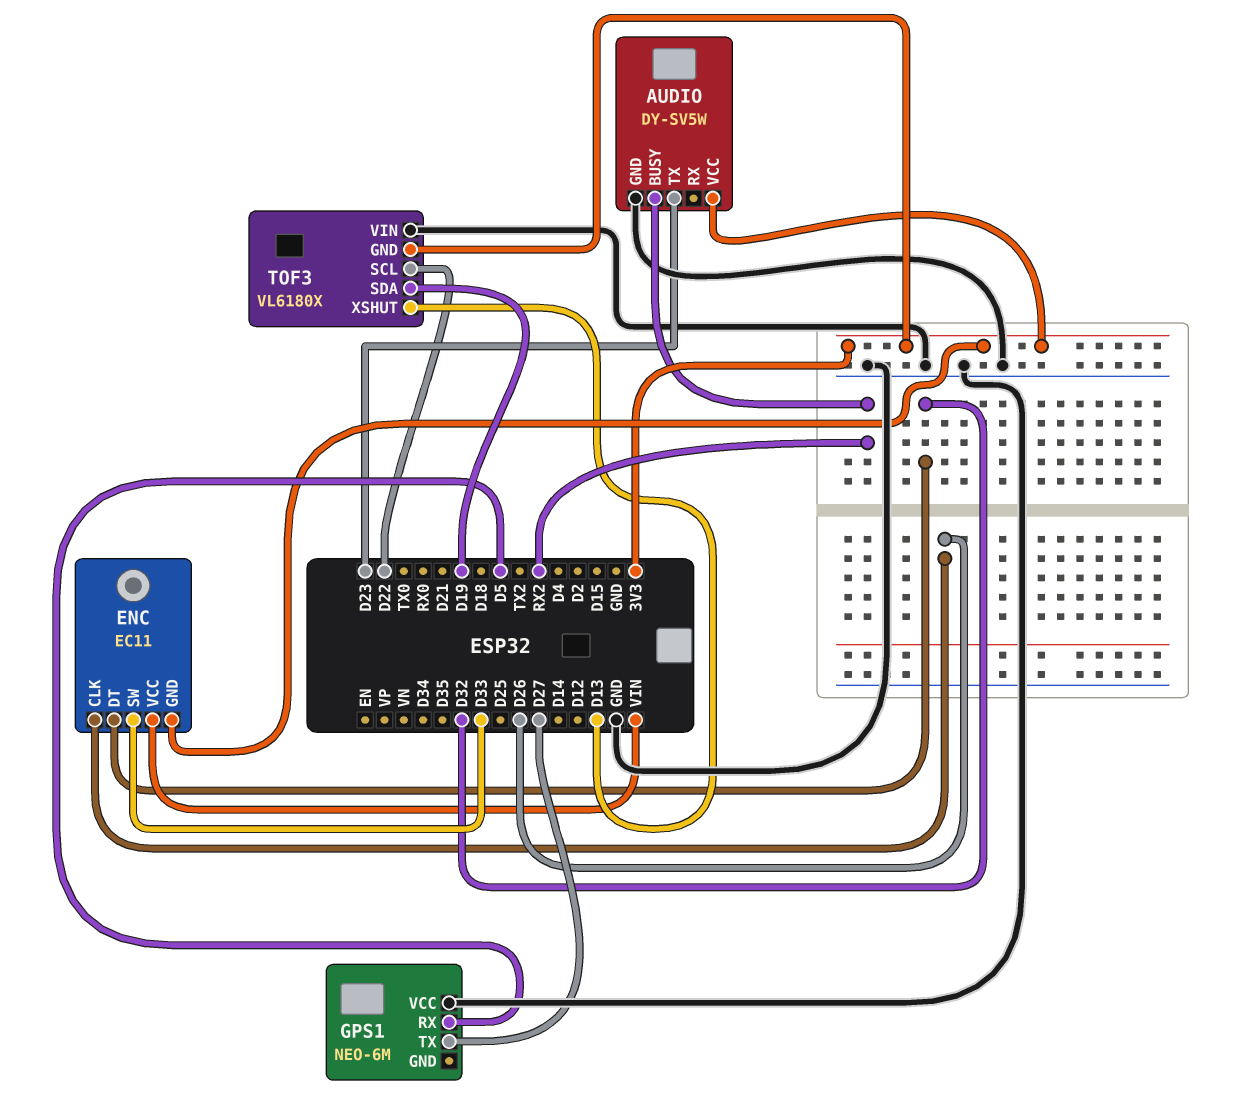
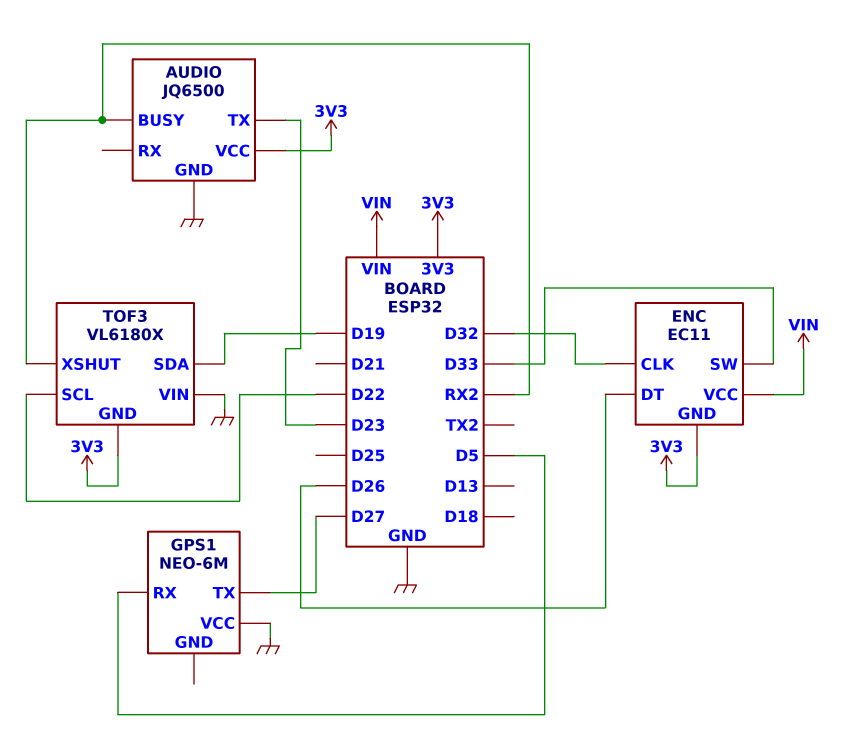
AUDIO: DY-SV5W -> JQ6500
ENC pin CLK: D26 -> D32
ENC pin DT: D32 -> D26
TOF3 pin XSHUT: D13 -> RX2

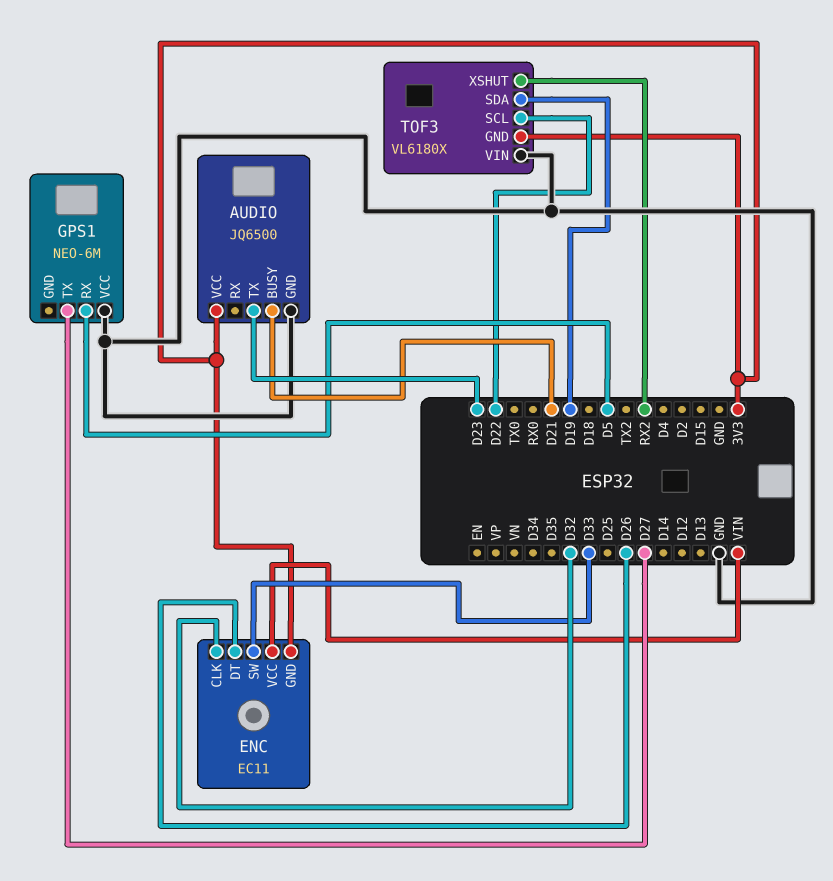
AUDIO pin BUSY: RX2 -> D21

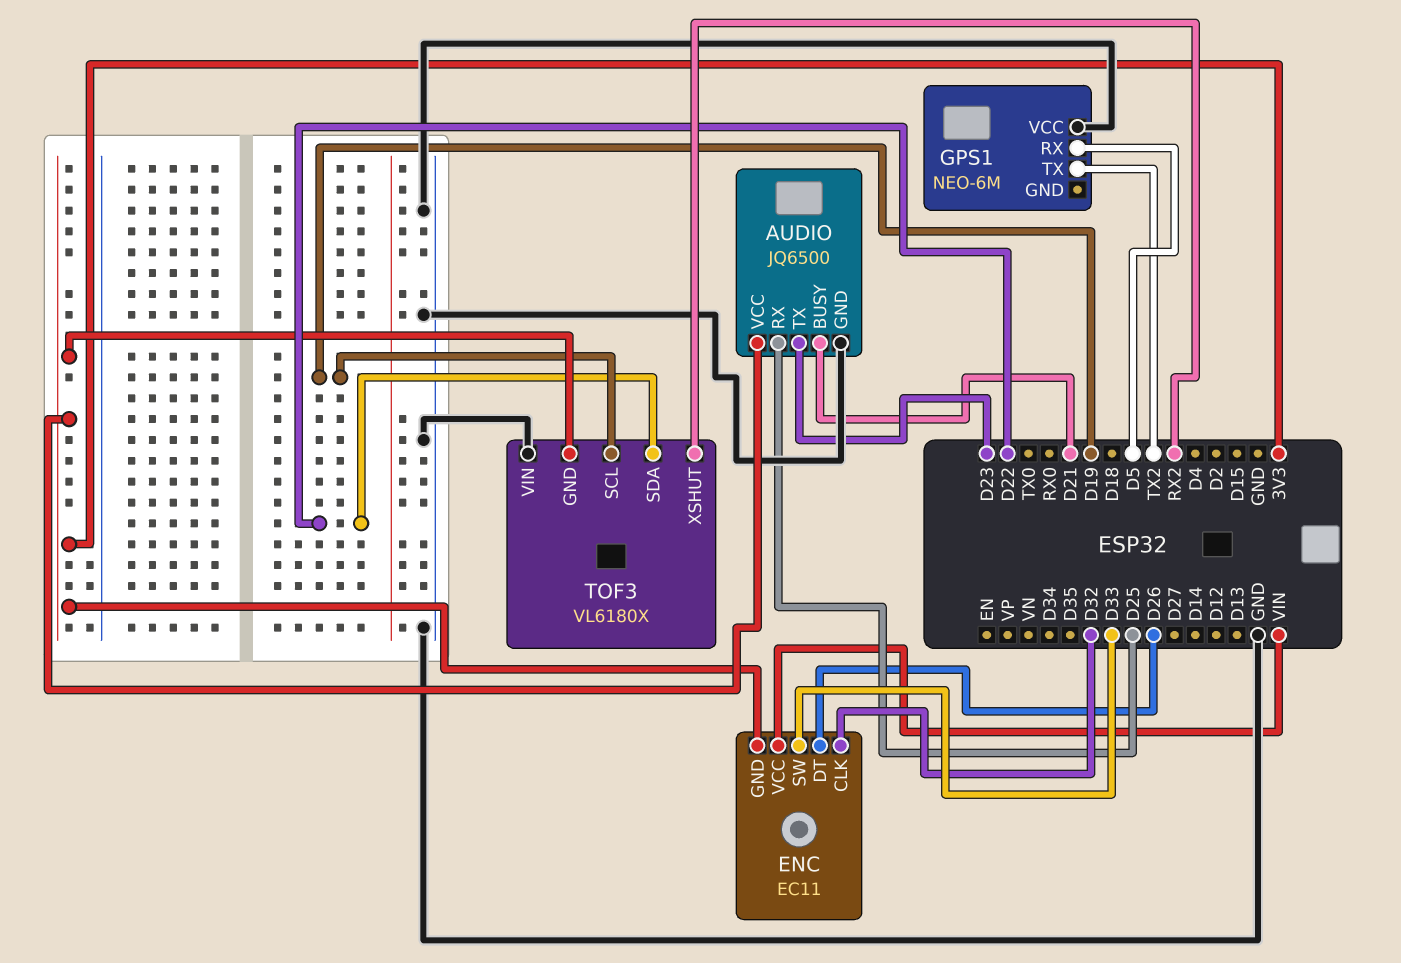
AUDIO pin RX: none -> D25
GPS1 pin TX: D27 -> TX2
TOF3 pin SCL: D22 -> D19
TOF3 pin SDA: D19 -> D22

